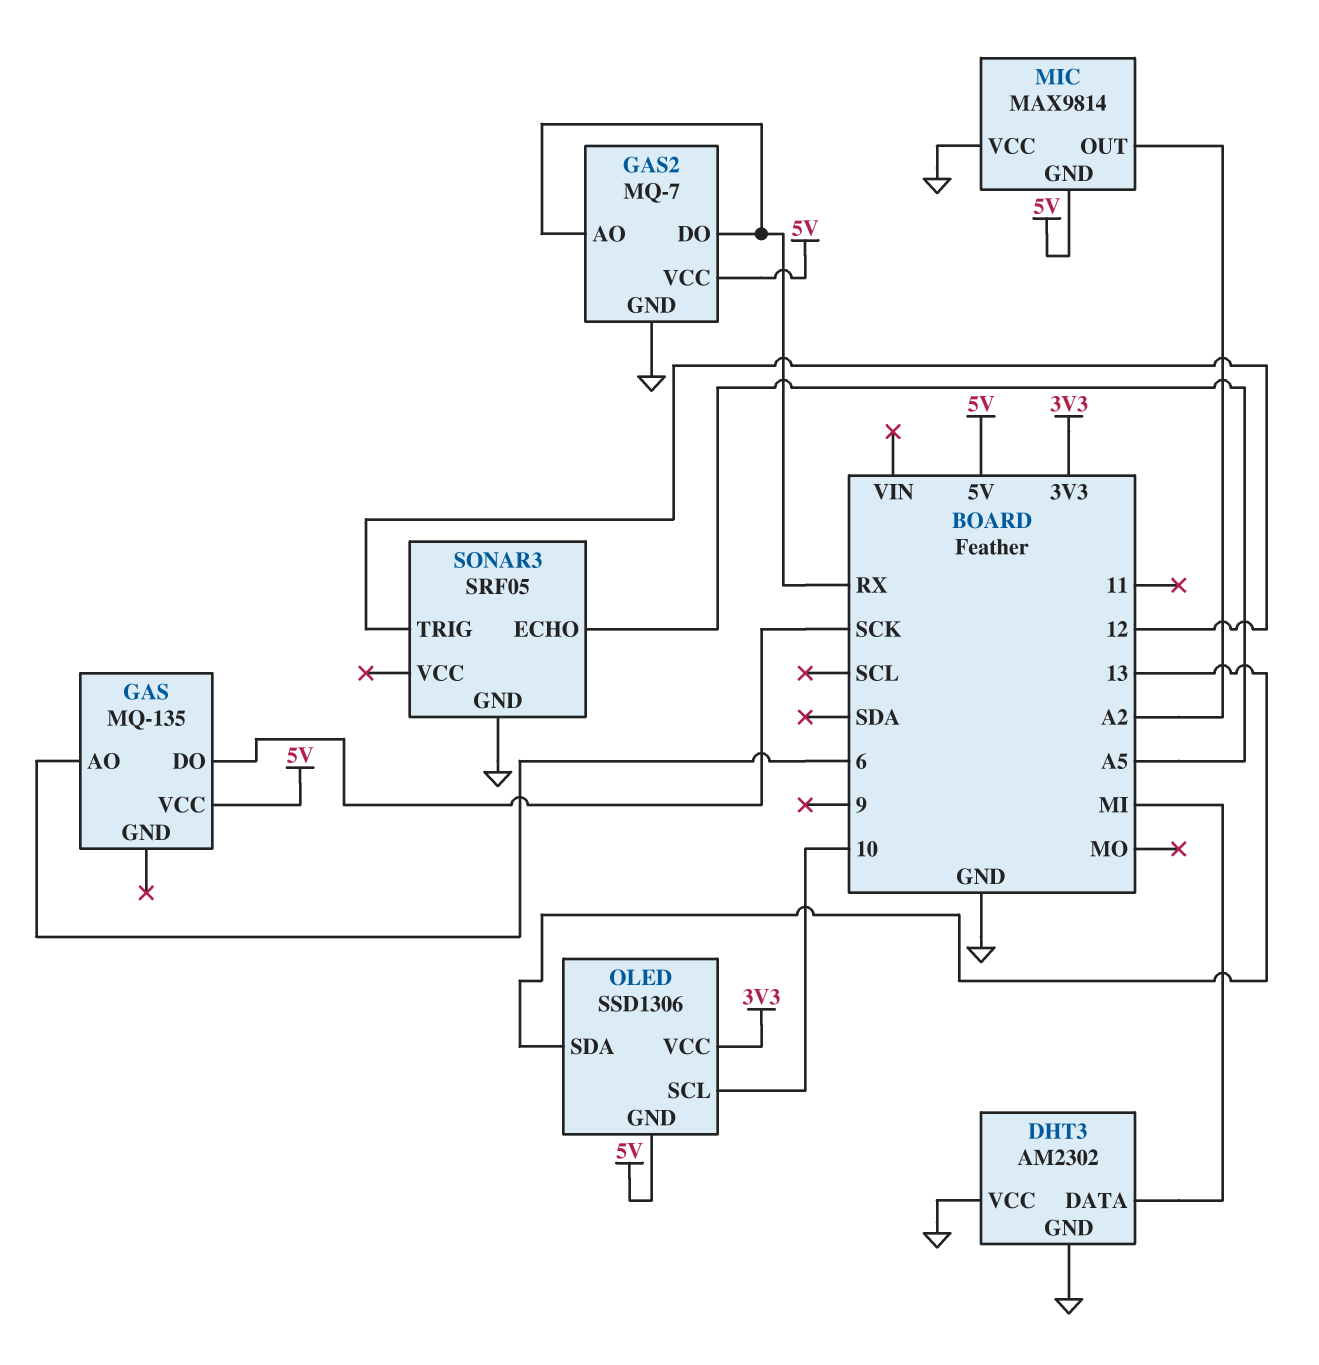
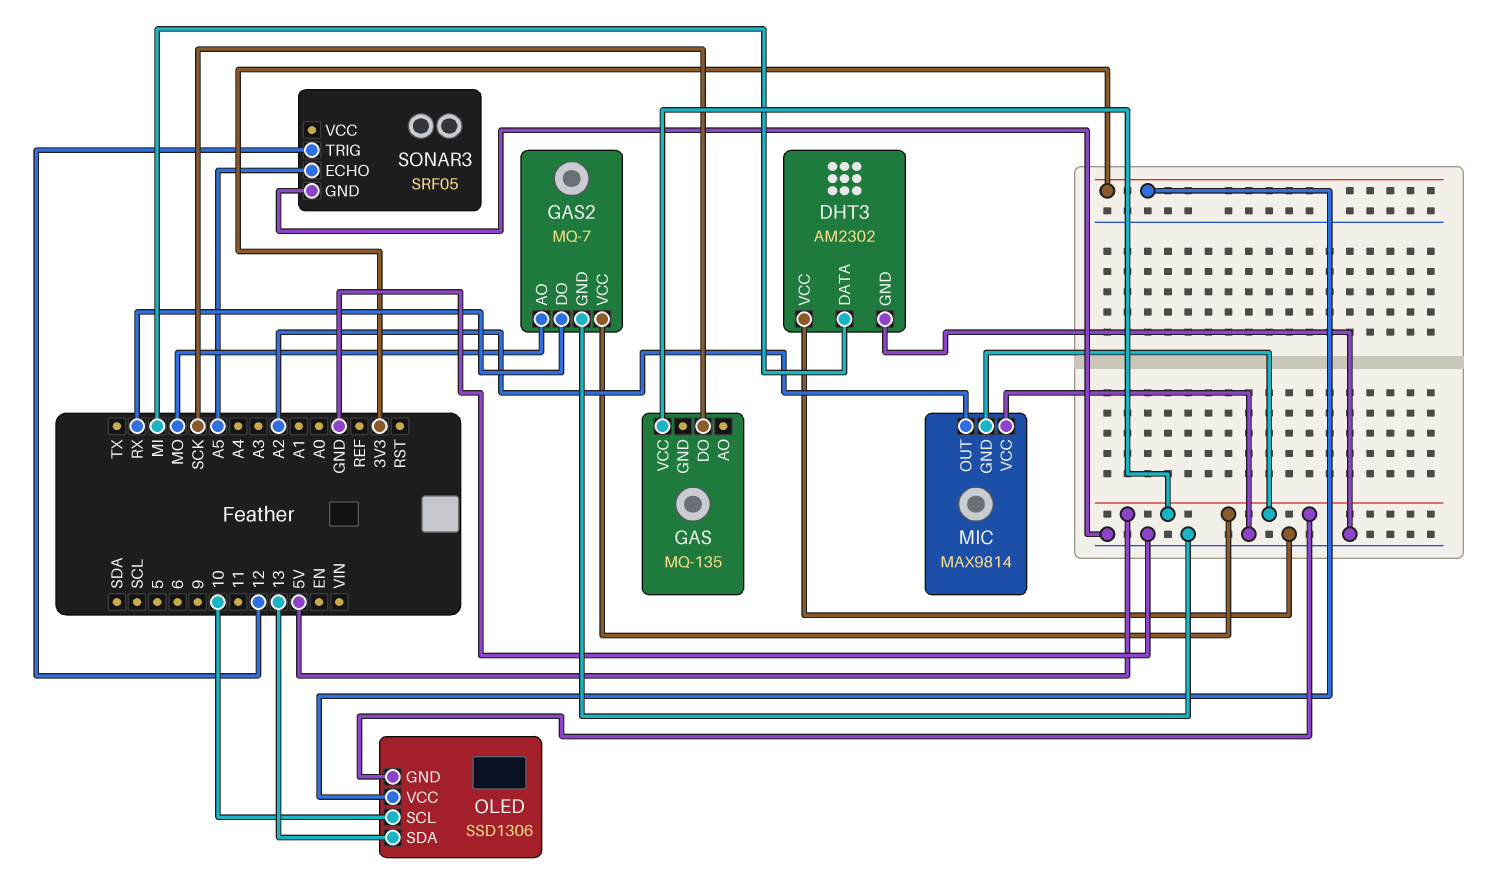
GAS pin AO: 6 -> none
GAS2 pin AO: RX -> MO

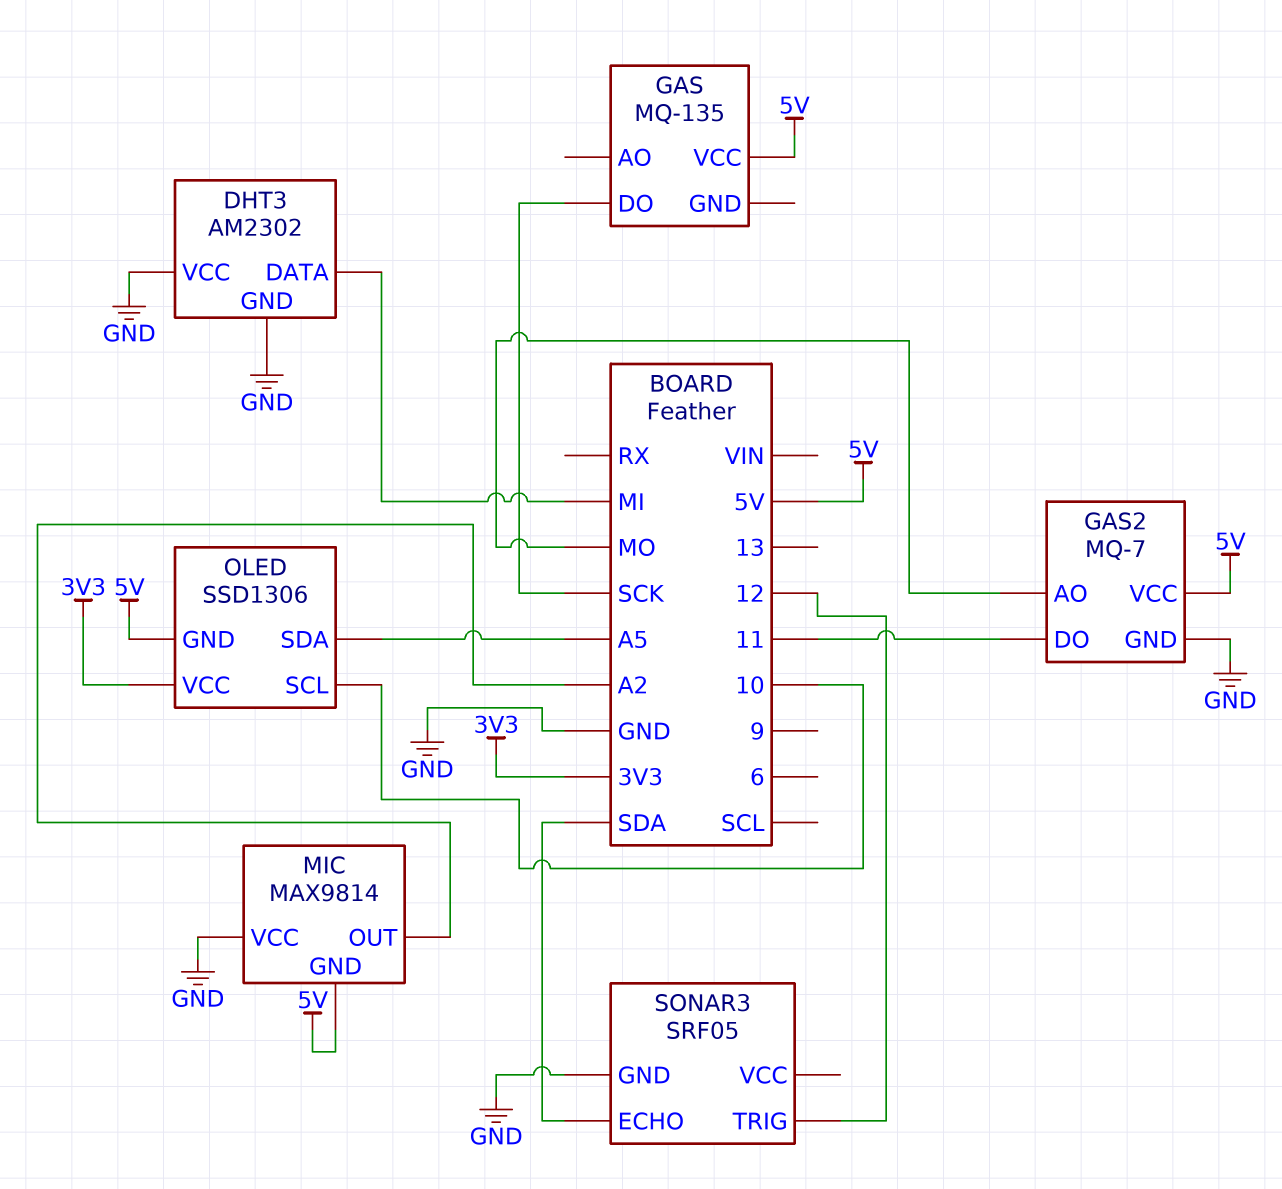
GAS2 pin DO: RX -> 11
OLED pin SDA: 13 -> A5
SONAR3 pin ECHO: A5 -> SDA

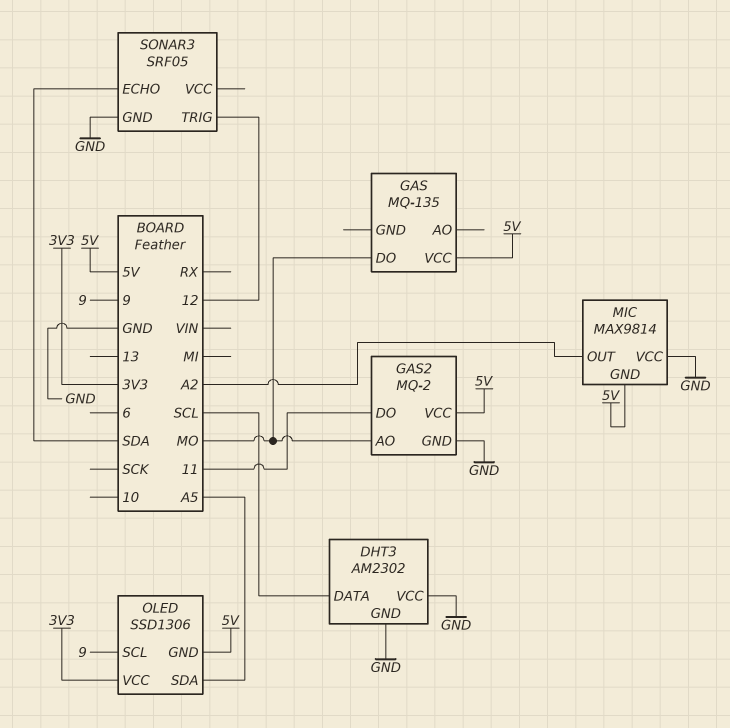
DHT3 pin DATA: MI -> SCL
GAS pin DO: SCK -> MO
GAS2: MQ-7 -> MQ-2
OLED pin SCL: 10 -> 9

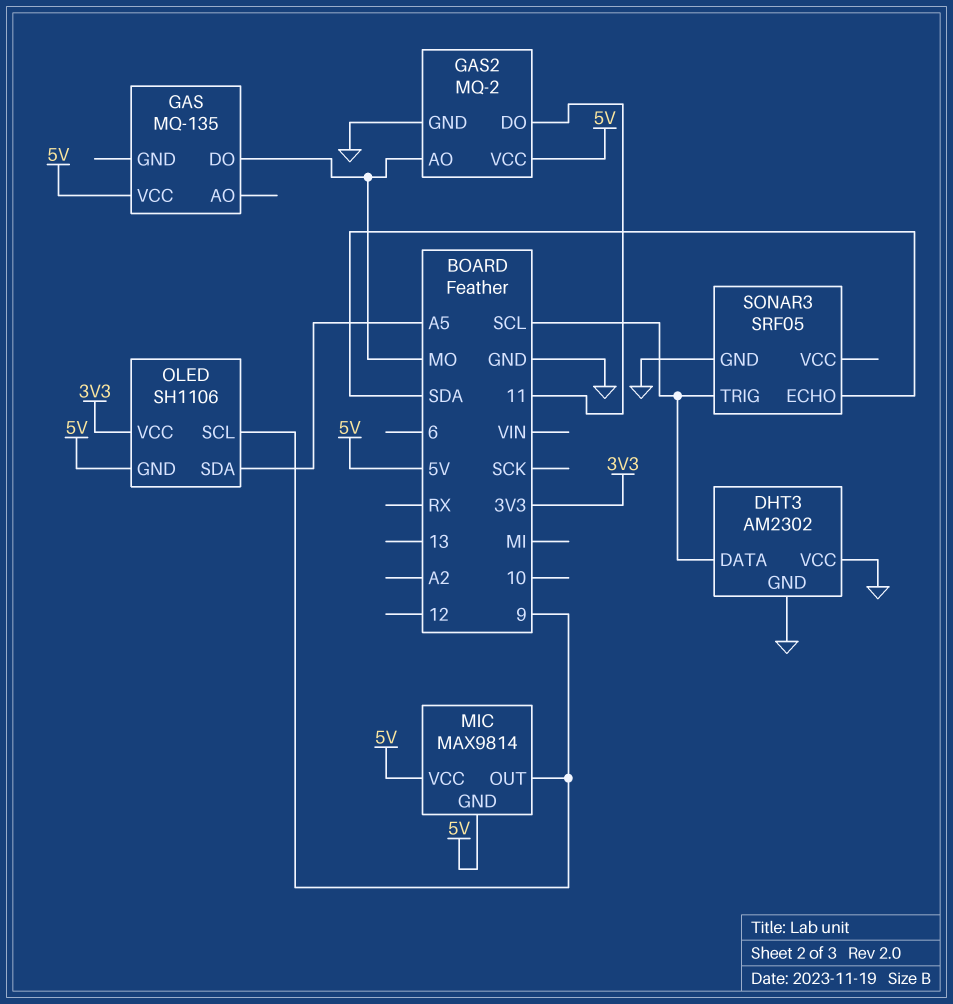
MIC pin OUT: A2 -> 9
MIC pin VCC: GND -> 5V
OLED: SSD1306 -> SH1106
SONAR3 pin TRIG: 12 -> SCL

